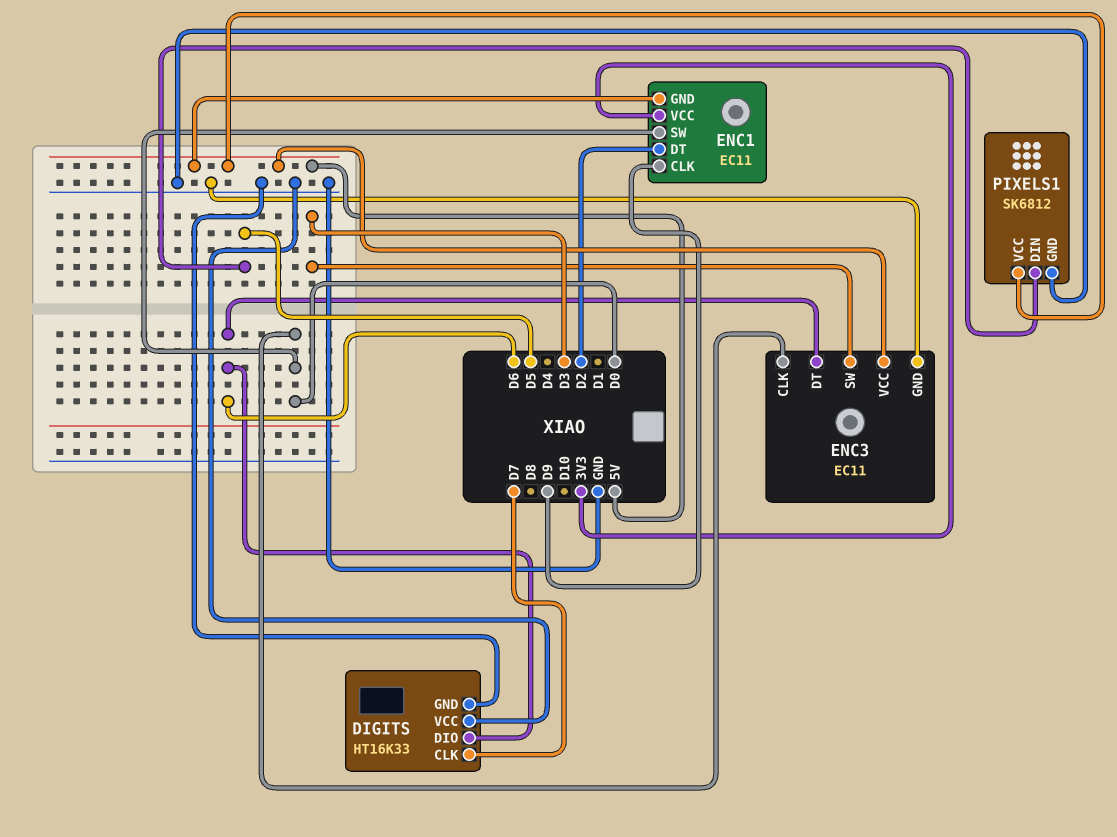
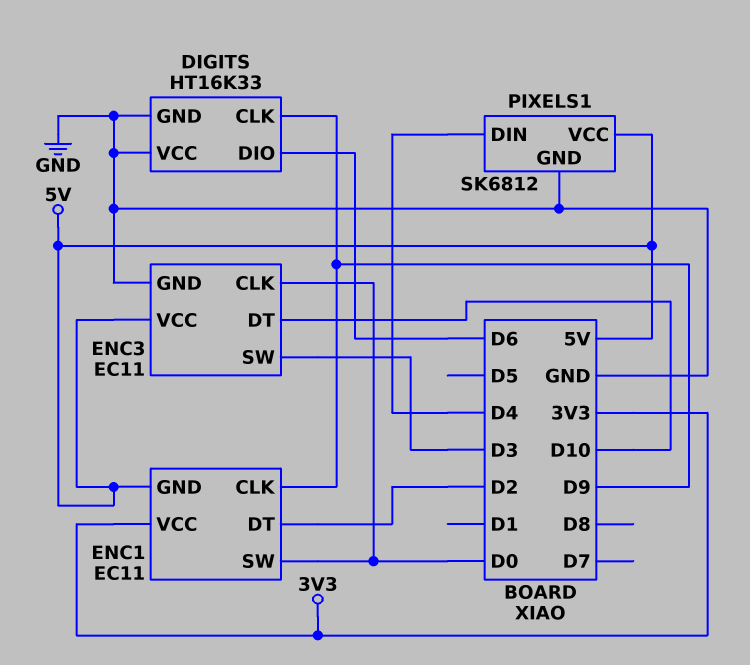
DIGITS pin CLK: D7 -> D9
ENC3 pin DT: D6 -> D10
PIXELS1 pin DIN: D5 -> D4

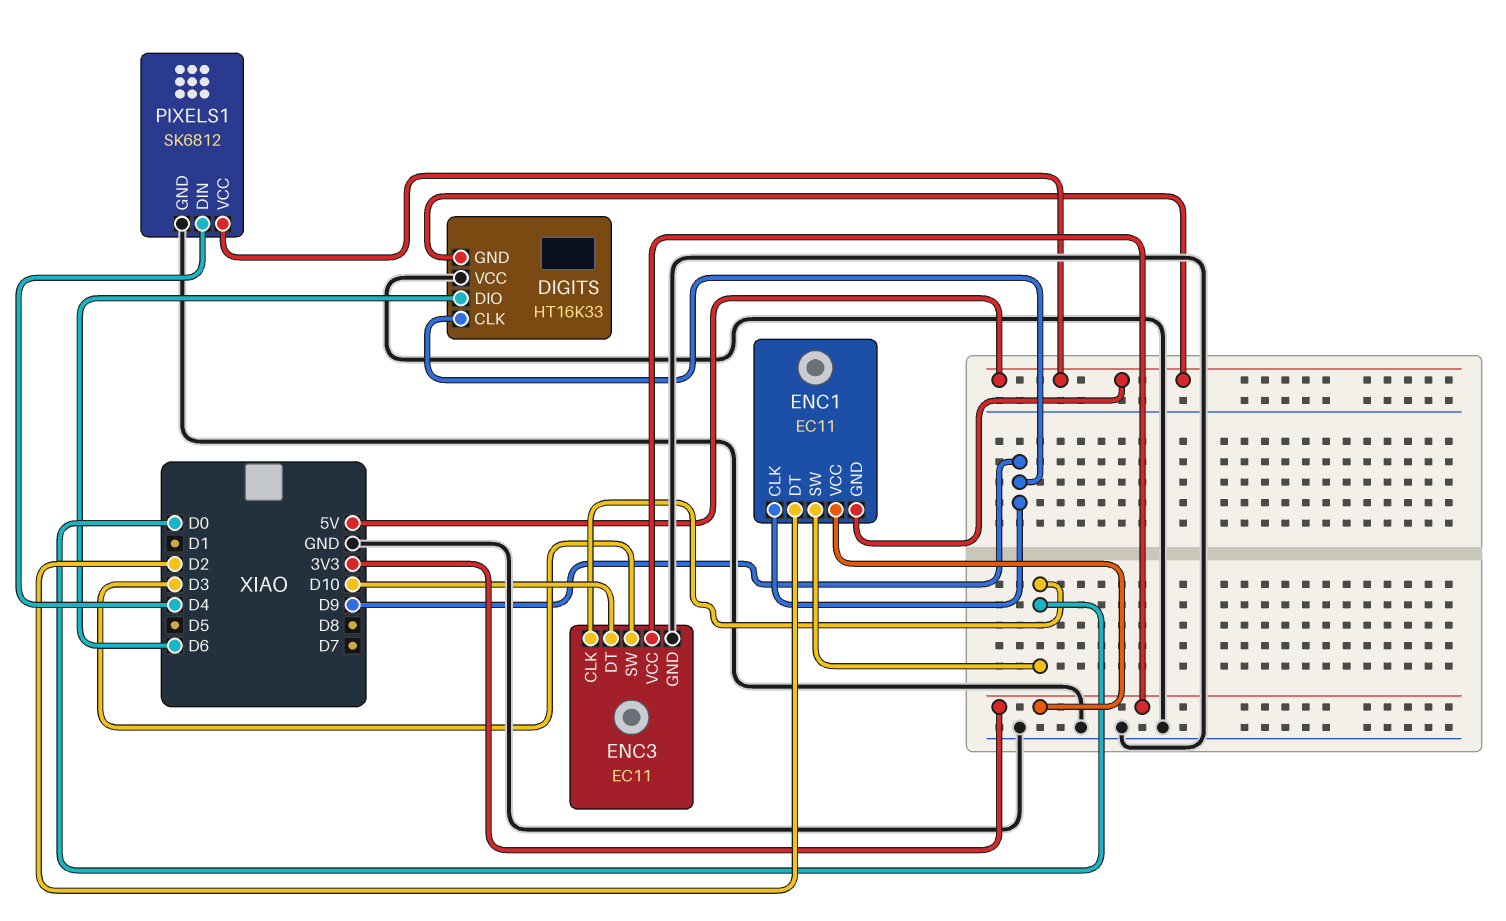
DIGITS pin GND: GND -> 5V
ENC3 pin VCC: 5V -> 3V3

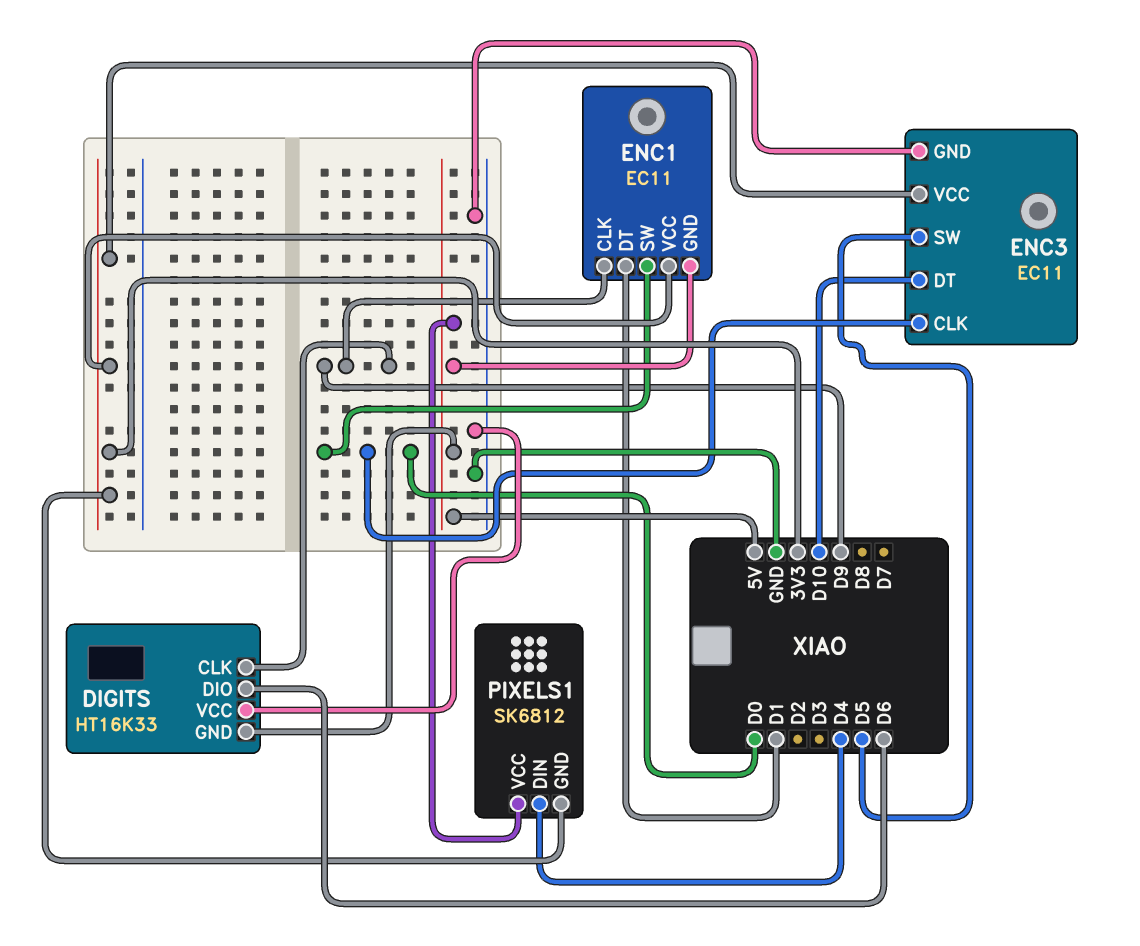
ENC1 pin DT: D2 -> D1
ENC3 pin SW: D3 -> D5
PIXELS1 pin GND: GND -> 3V3

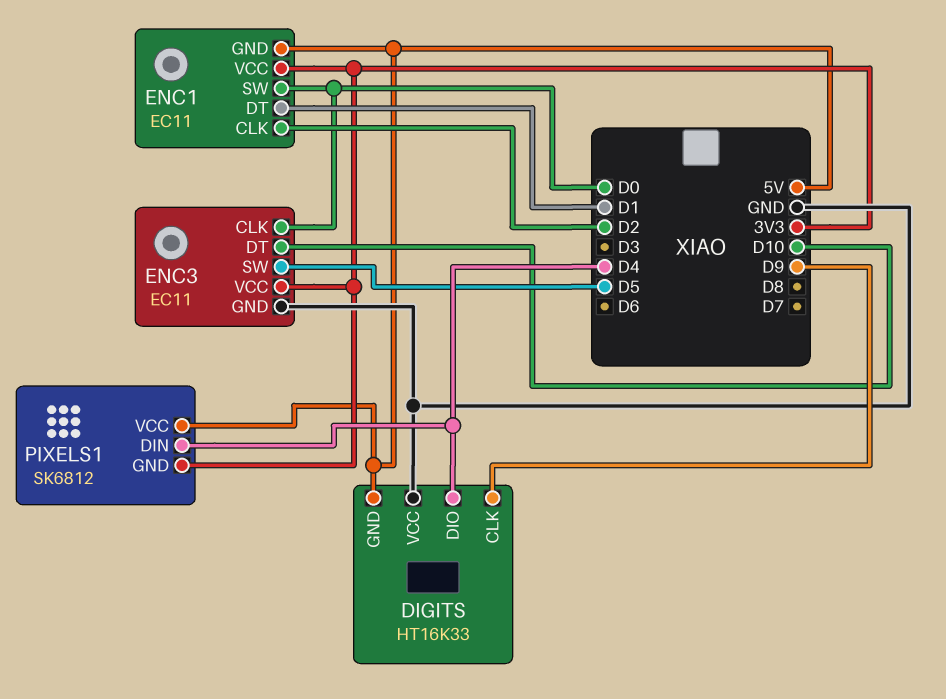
DIGITS pin DIO: D6 -> D4
ENC1 pin CLK: D9 -> D2

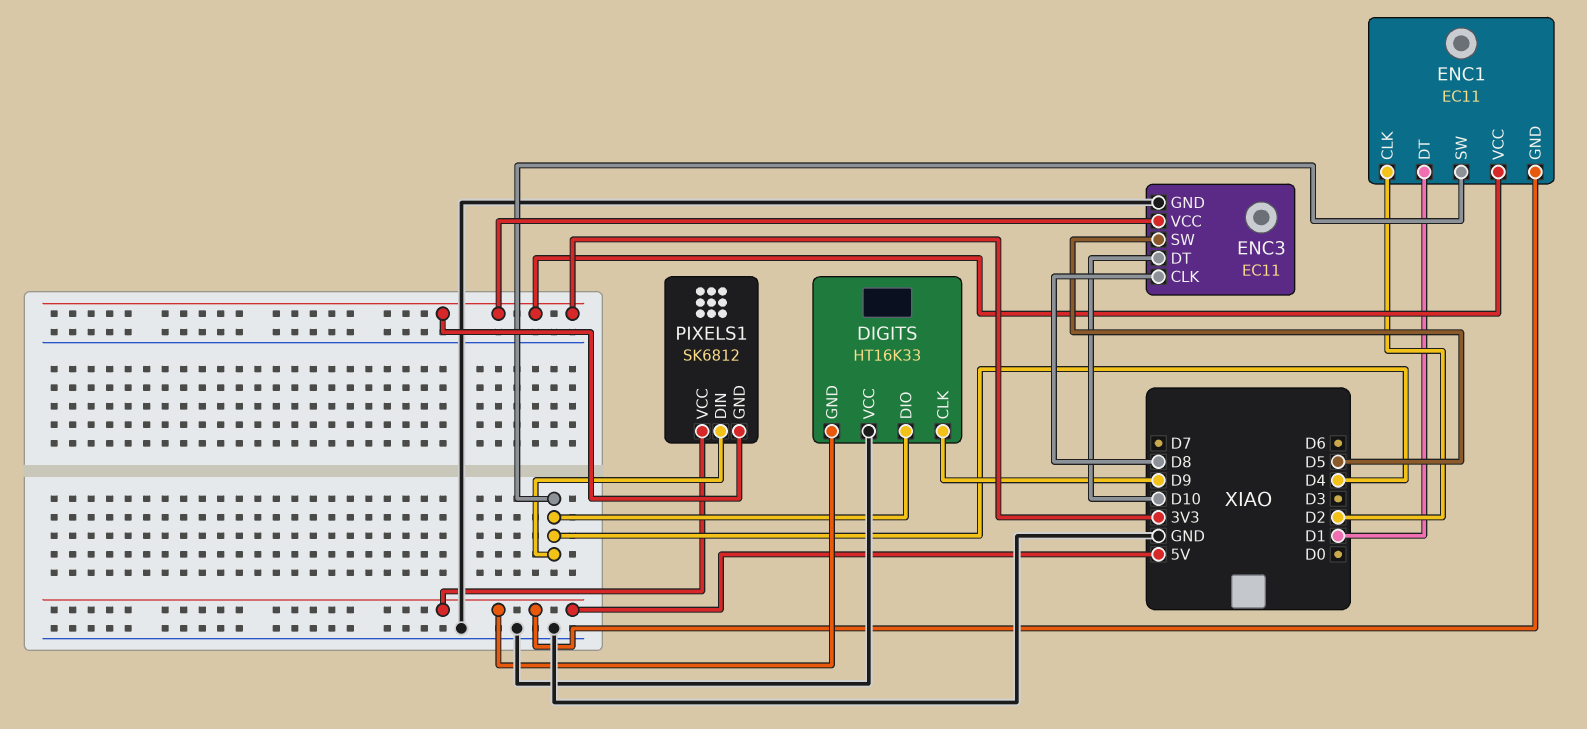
ENC1 pin SW: D0 -> D4
ENC3 pin CLK: D0 -> D8

